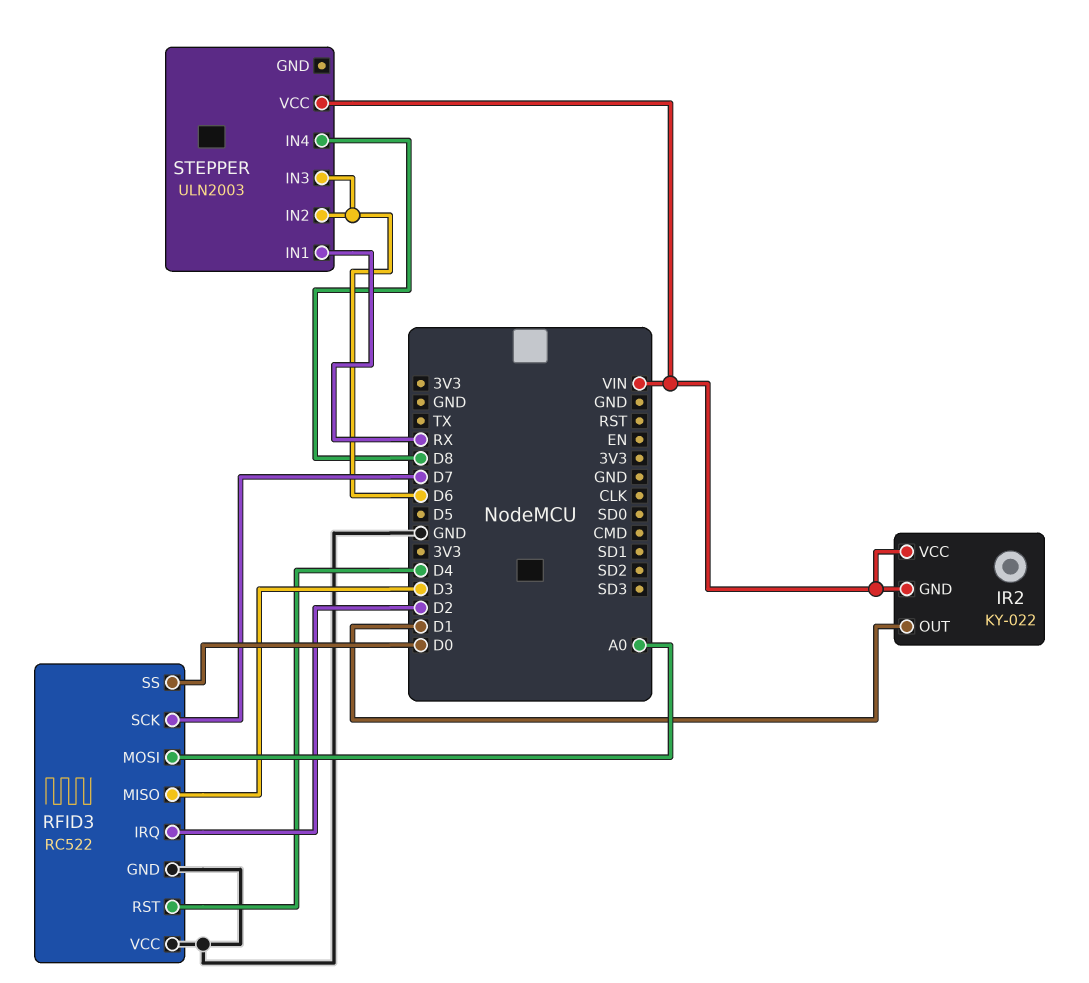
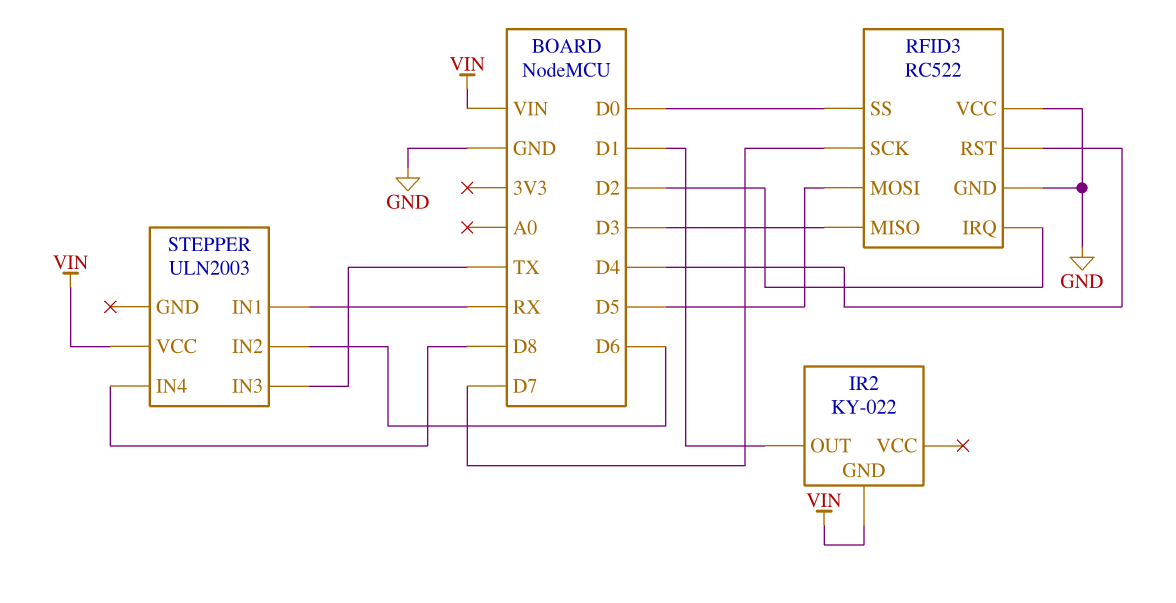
IR2 pin VCC: VIN -> none
RFID3 pin MOSI: A0 -> D5
STEPPER pin IN3: D6 -> TX

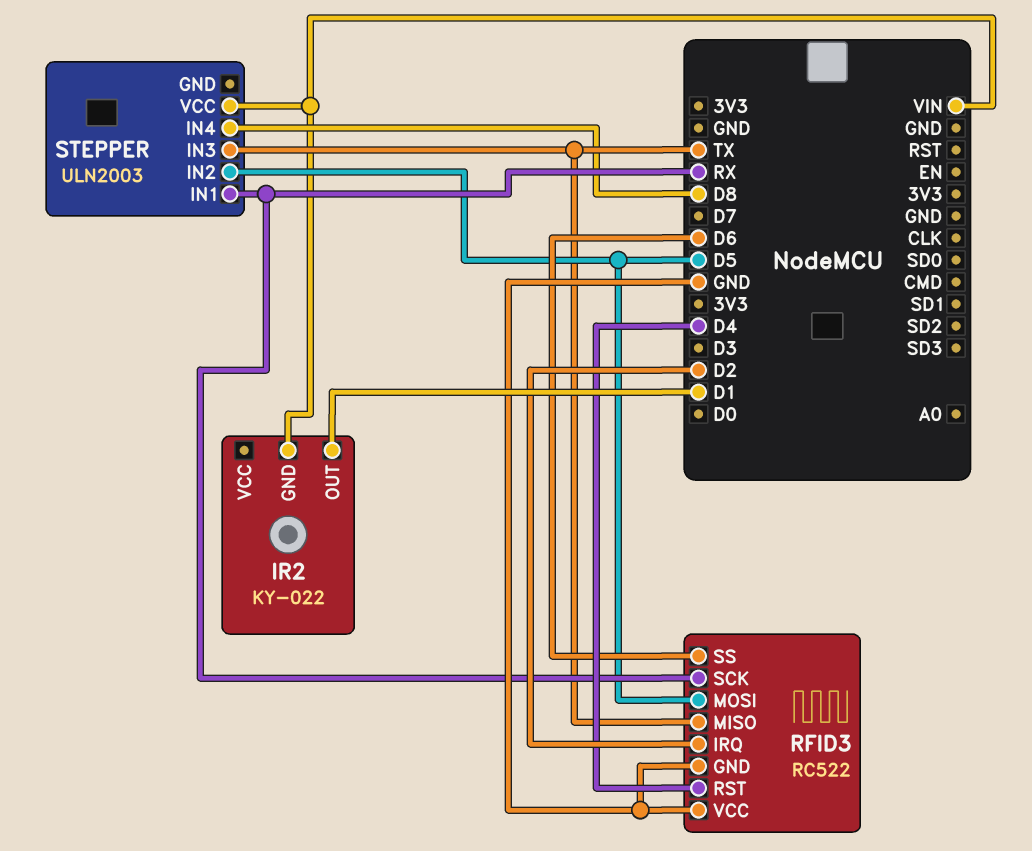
RFID3 pin MISO: D3 -> TX
RFID3 pin SCK: D7 -> RX
RFID3 pin SS: D0 -> D6
STEPPER pin IN2: D6 -> D5

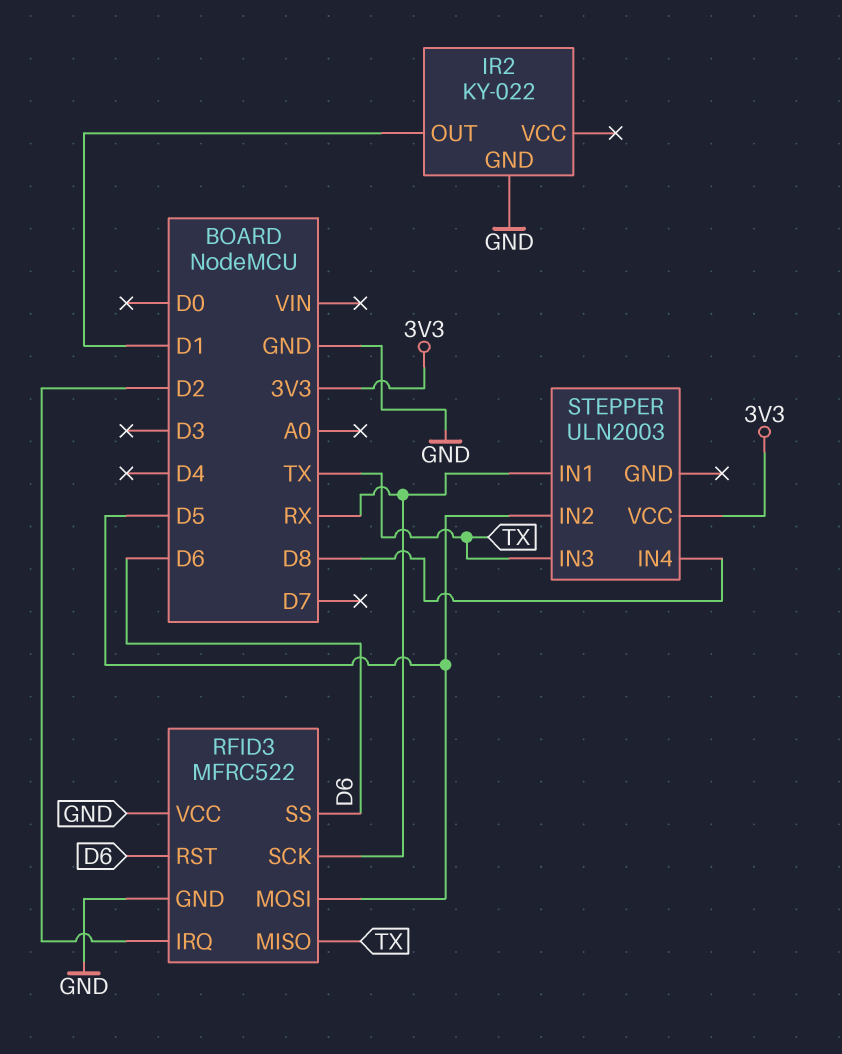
IR2 pin GND: VIN -> GND
RFID3: RC522 -> MFRC522
RFID3 pin RST: D4 -> D6
STEPPER pin VCC: VIN -> 3V3

